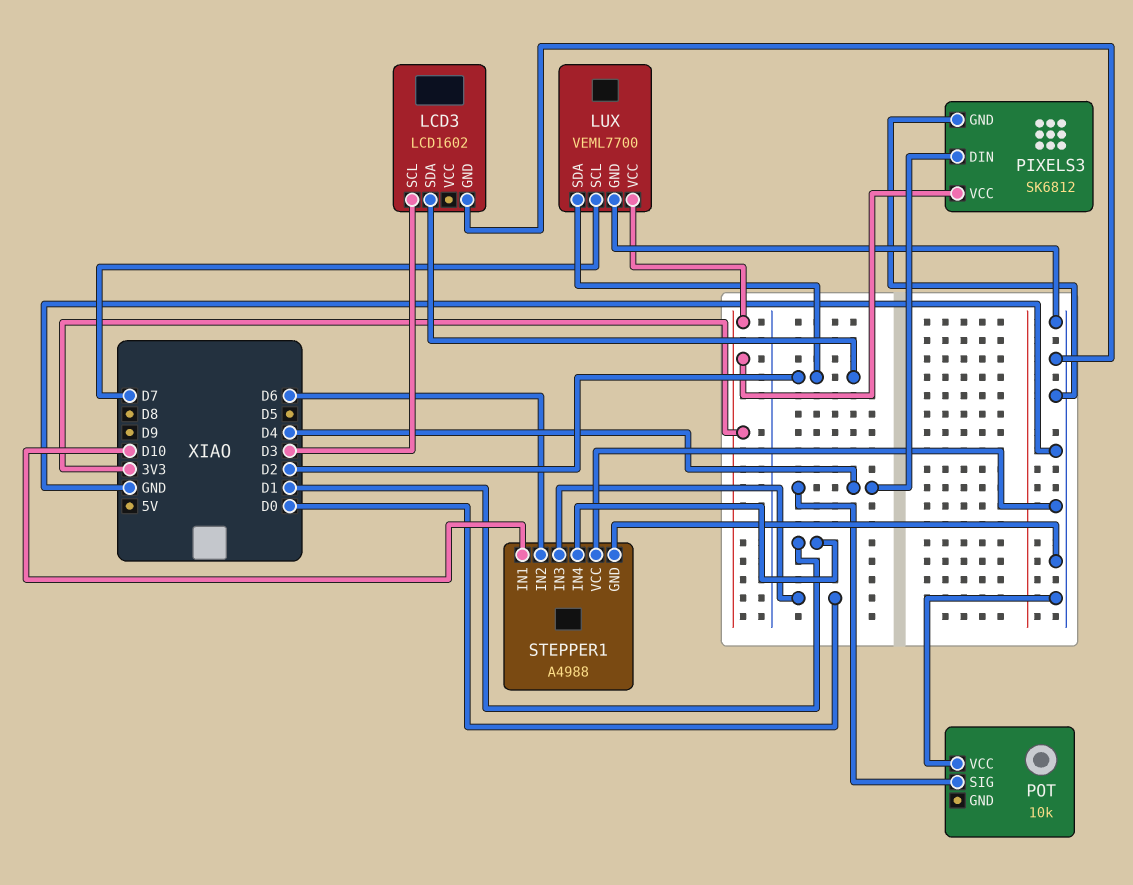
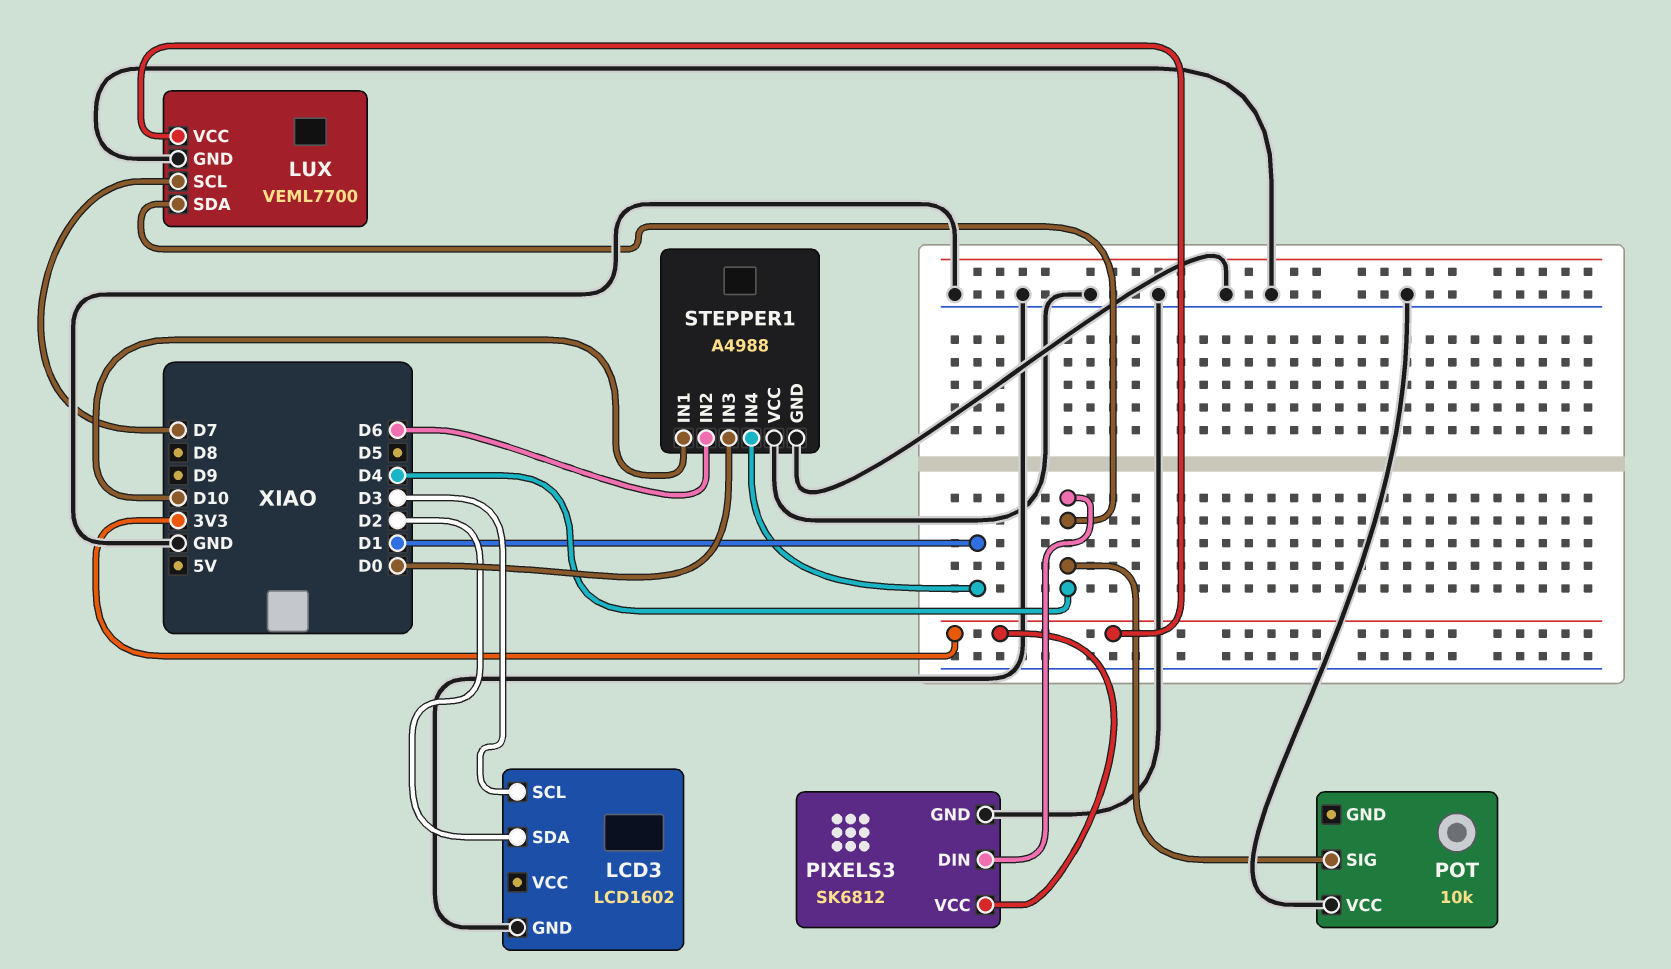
LUX pin SDA: D2 -> D4

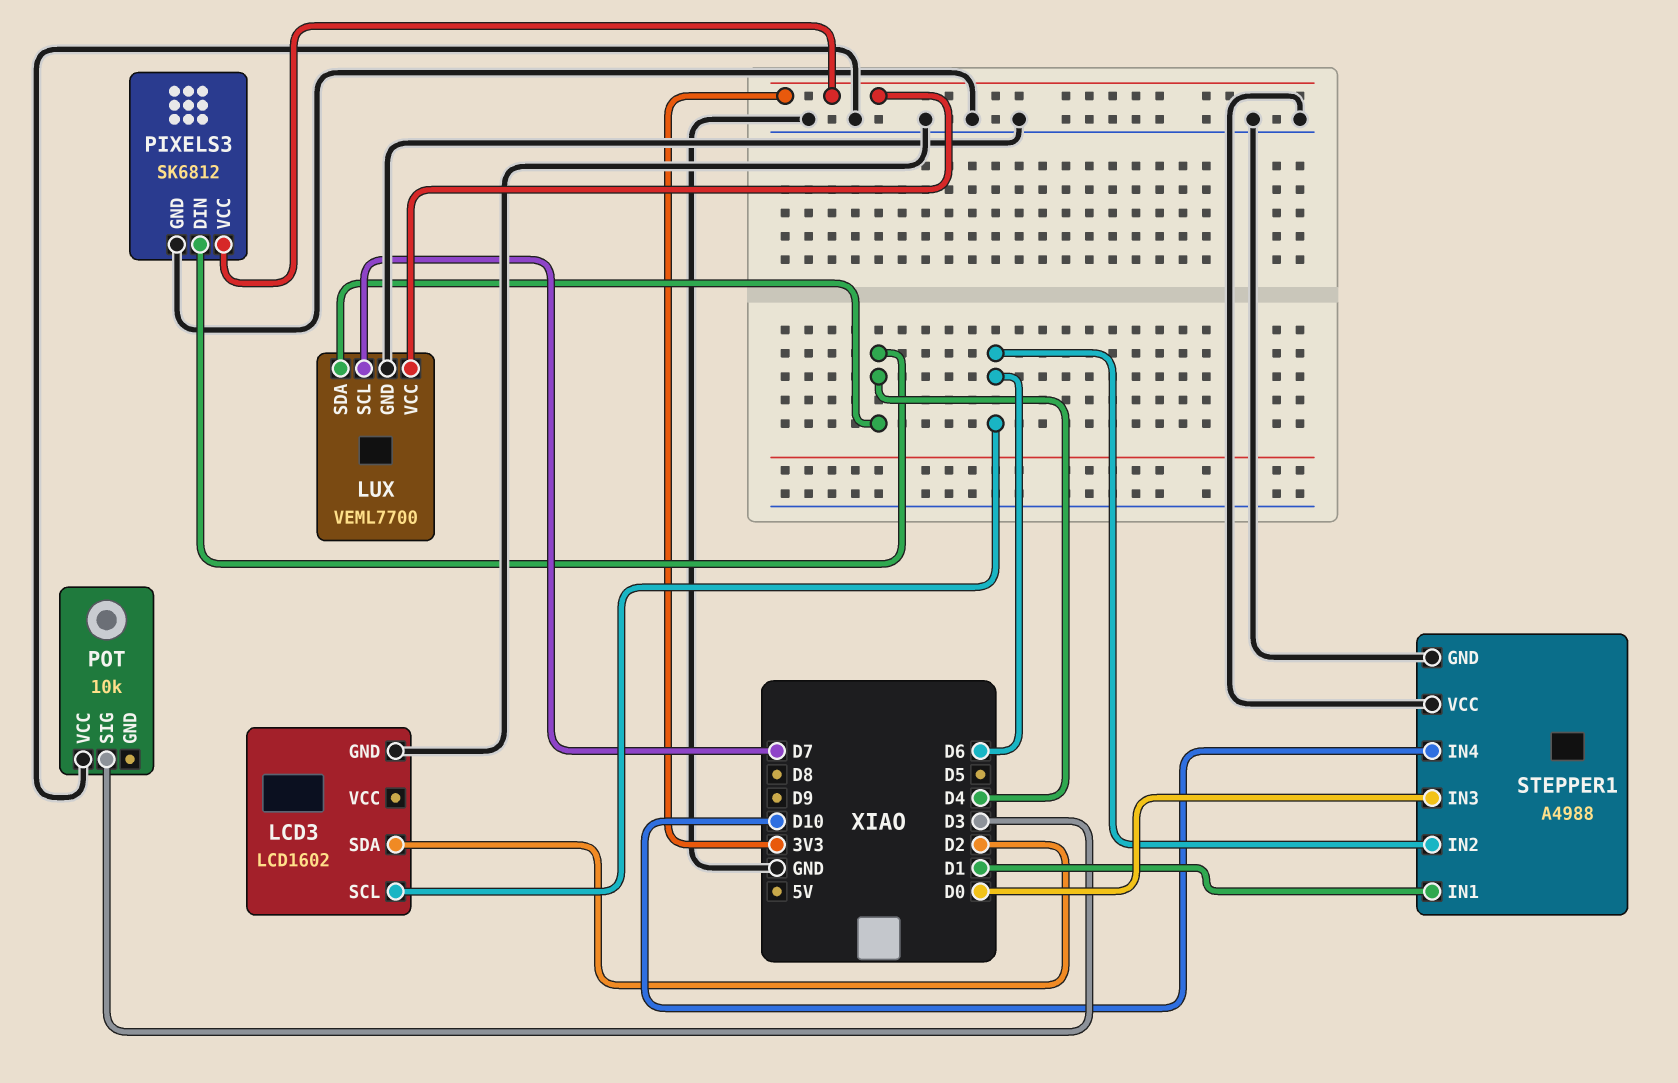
LCD3 pin SCL: D3 -> D6
POT pin SIG: D4 -> D3
STEPPER1 pin IN1: D10 -> D1
STEPPER1 pin IN4: D1 -> D10

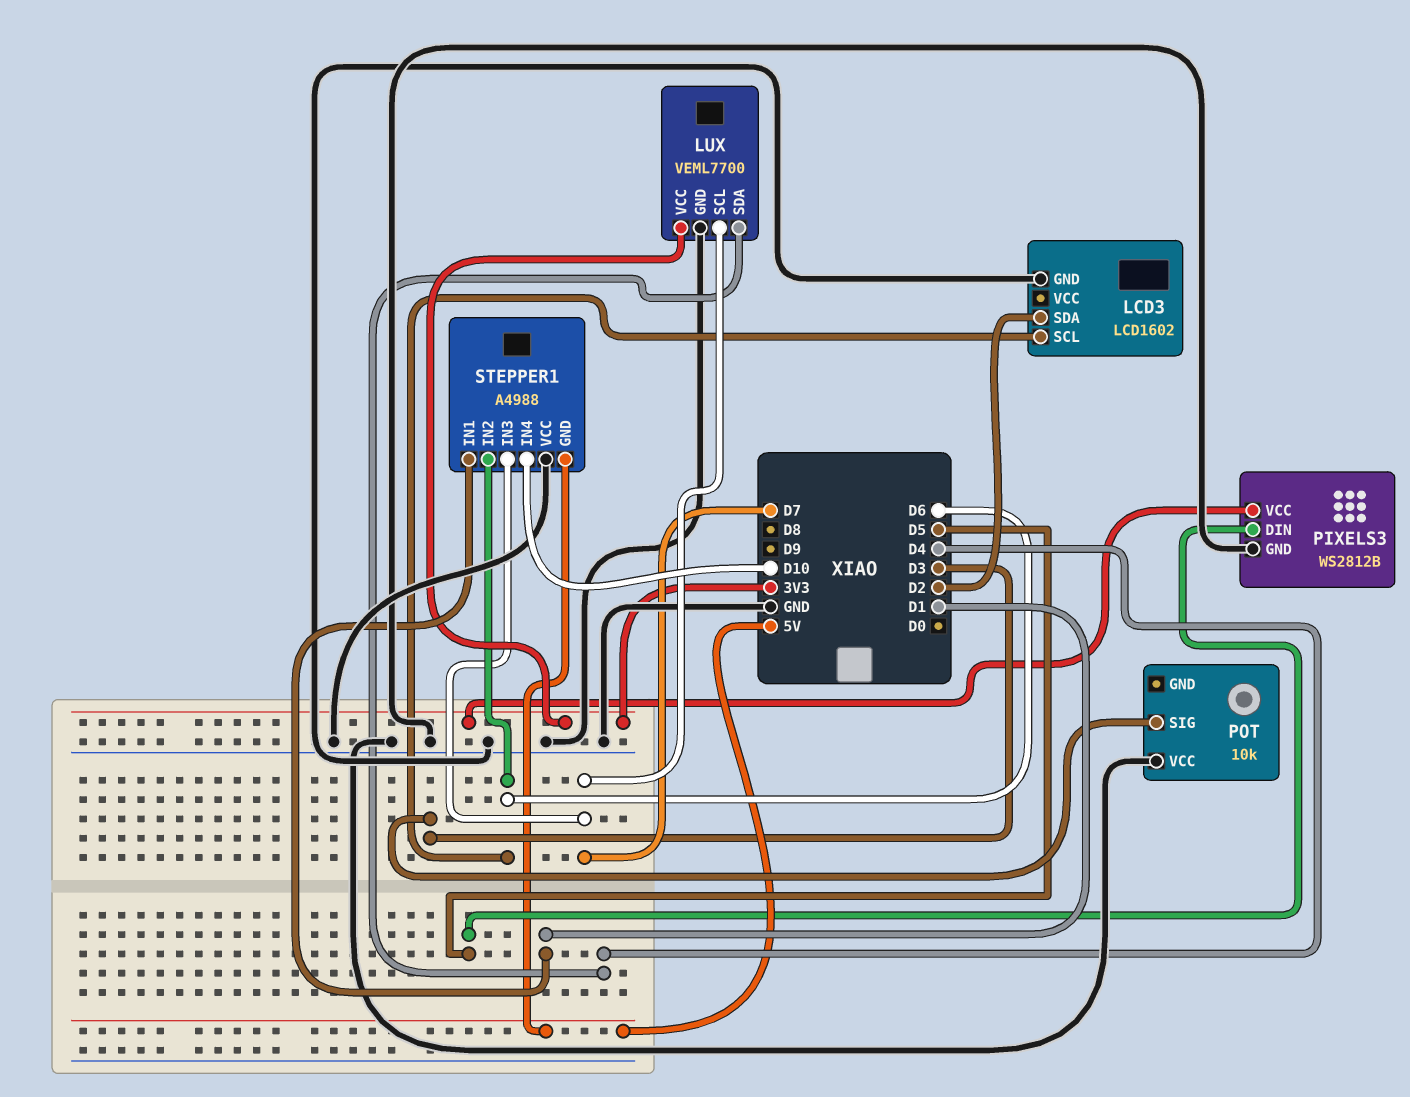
PIXELS3: SK6812 -> WS2812B
PIXELS3 pin DIN: D4 -> D5
STEPPER1 pin GND: GND -> 5V
STEPPER1 pin IN3: D0 -> D7

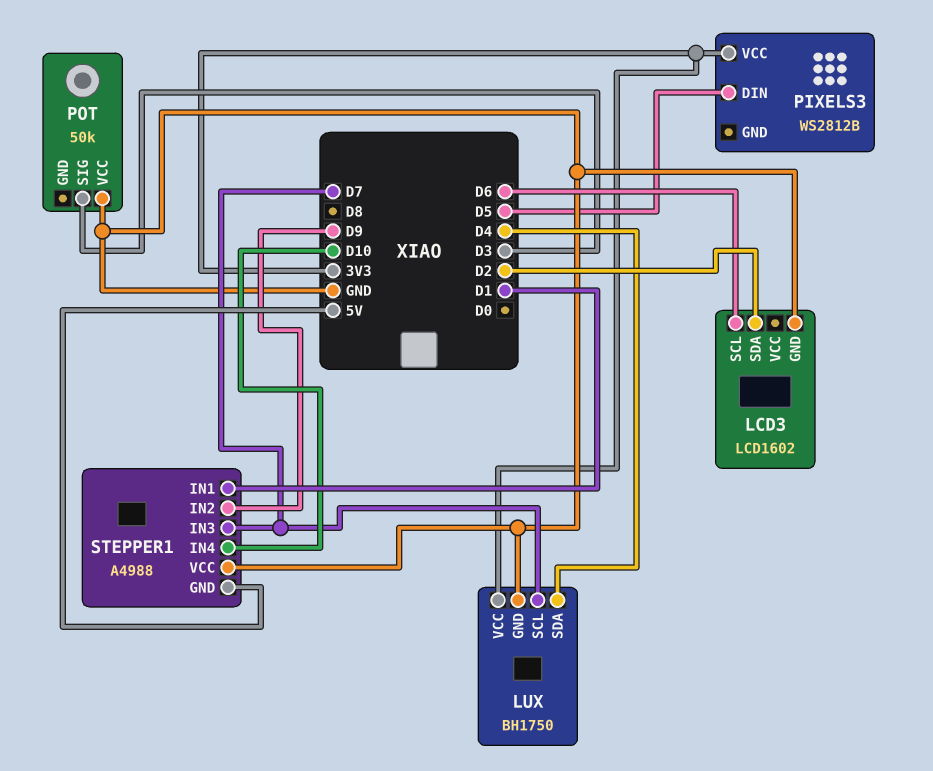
LUX: VEML7700 -> BH1750
PIXELS3 pin GND: GND -> none
POT: 10k -> 50k
STEPPER1 pin IN2: D6 -> D9

